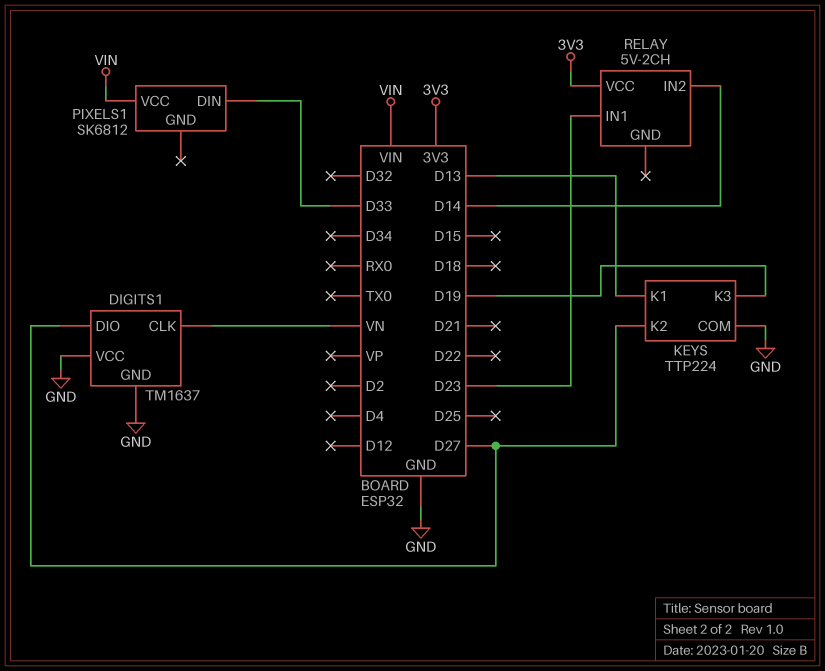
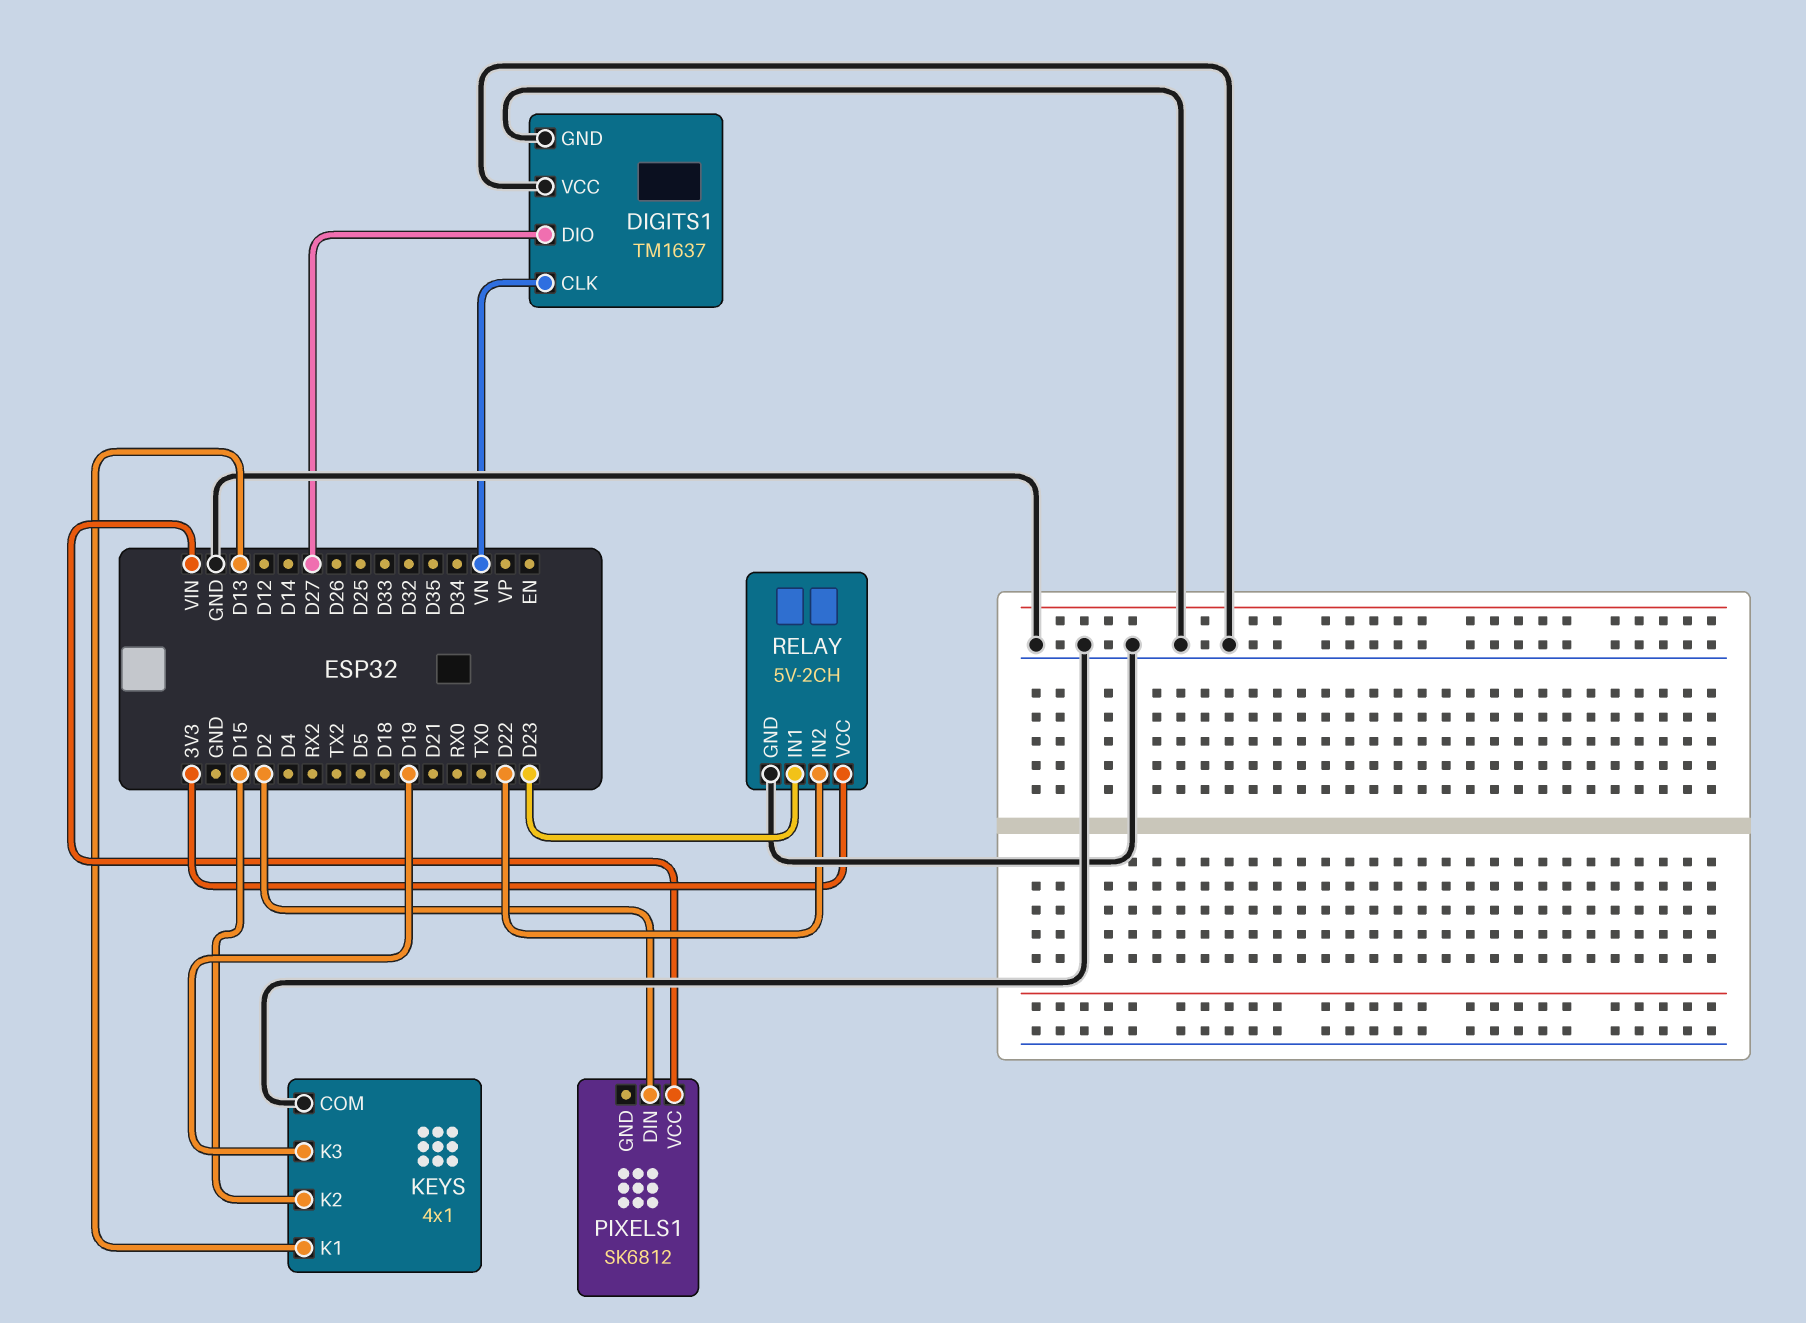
KEYS: TTP224 -> 4x1
KEYS pin K2: D27 -> D15
PIXELS1 pin DIN: D33 -> D2
RELAY pin GND: none -> GND
RELAY pin IN2: D14 -> D22

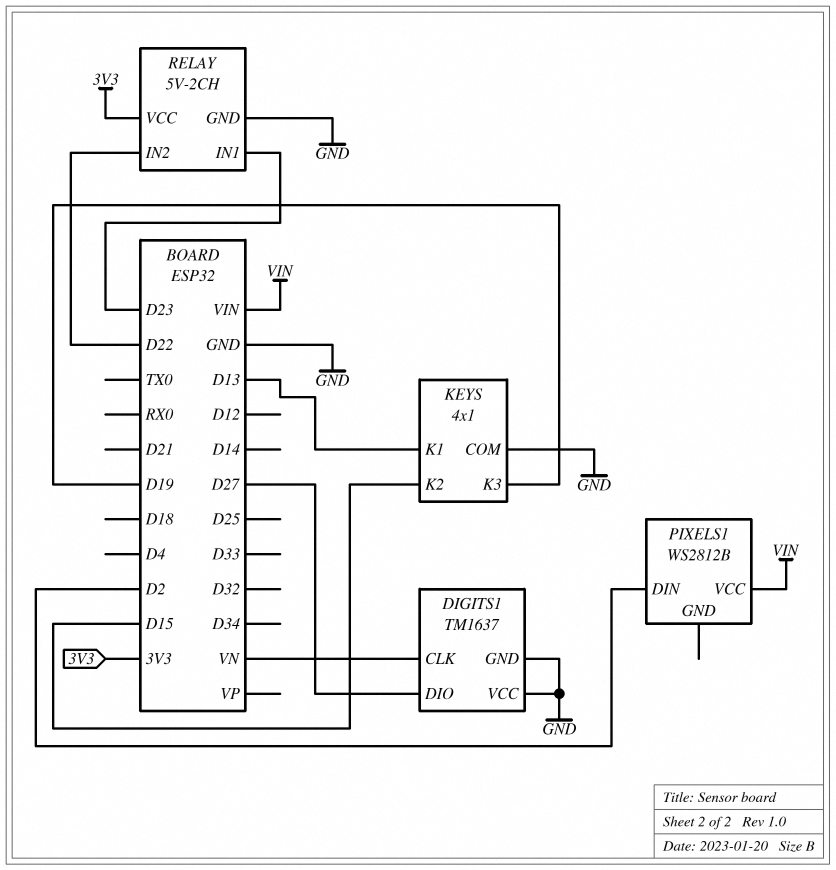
PIXELS1: SK6812 -> WS2812B

